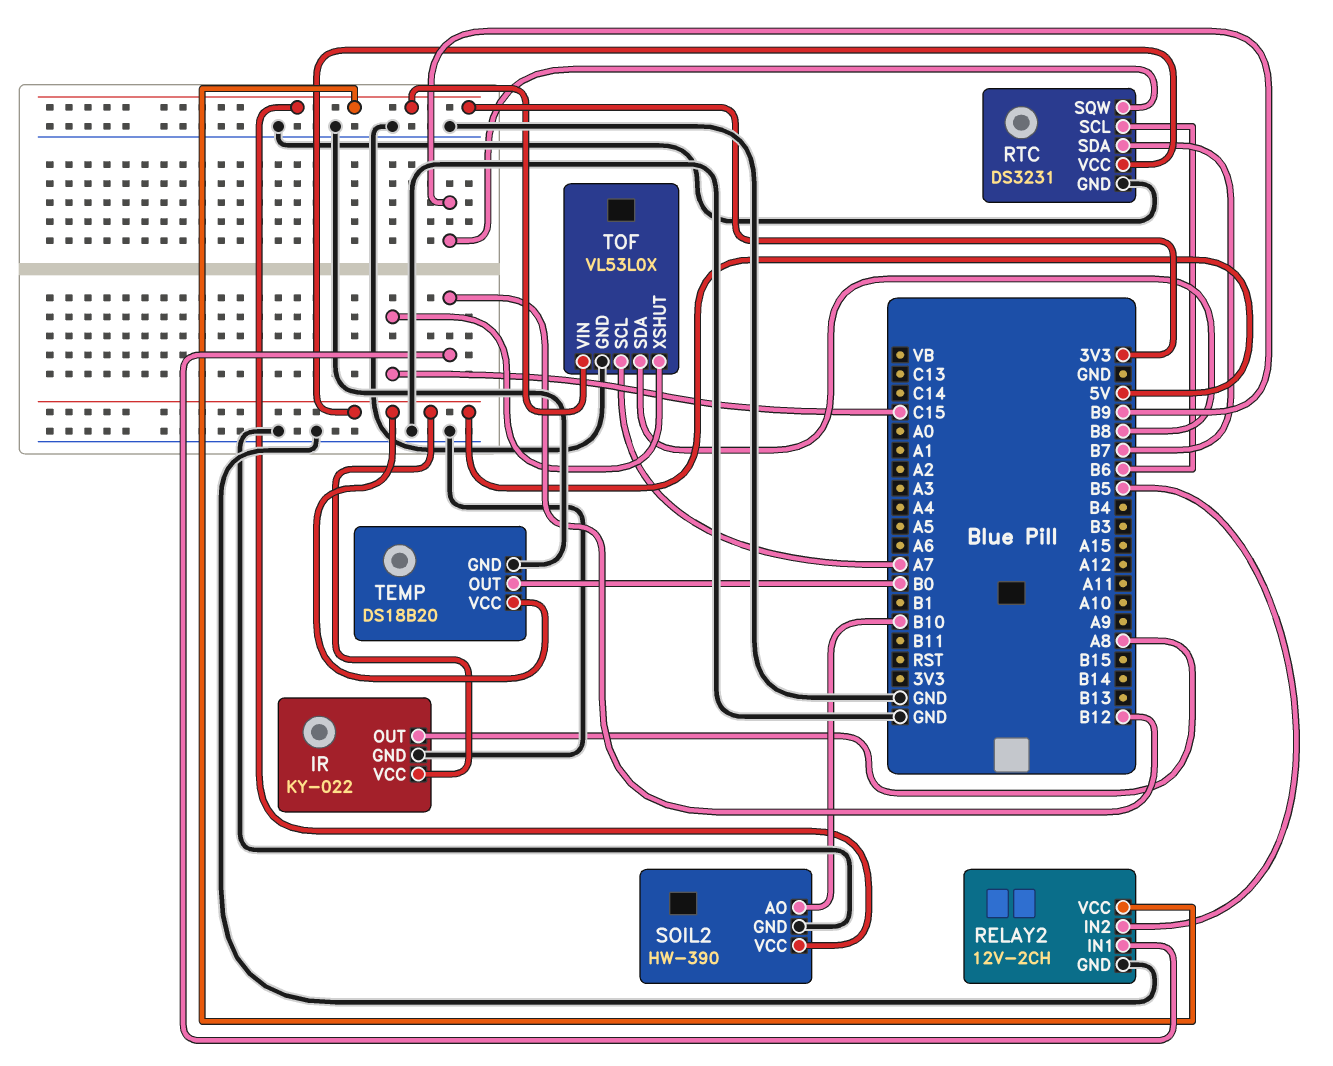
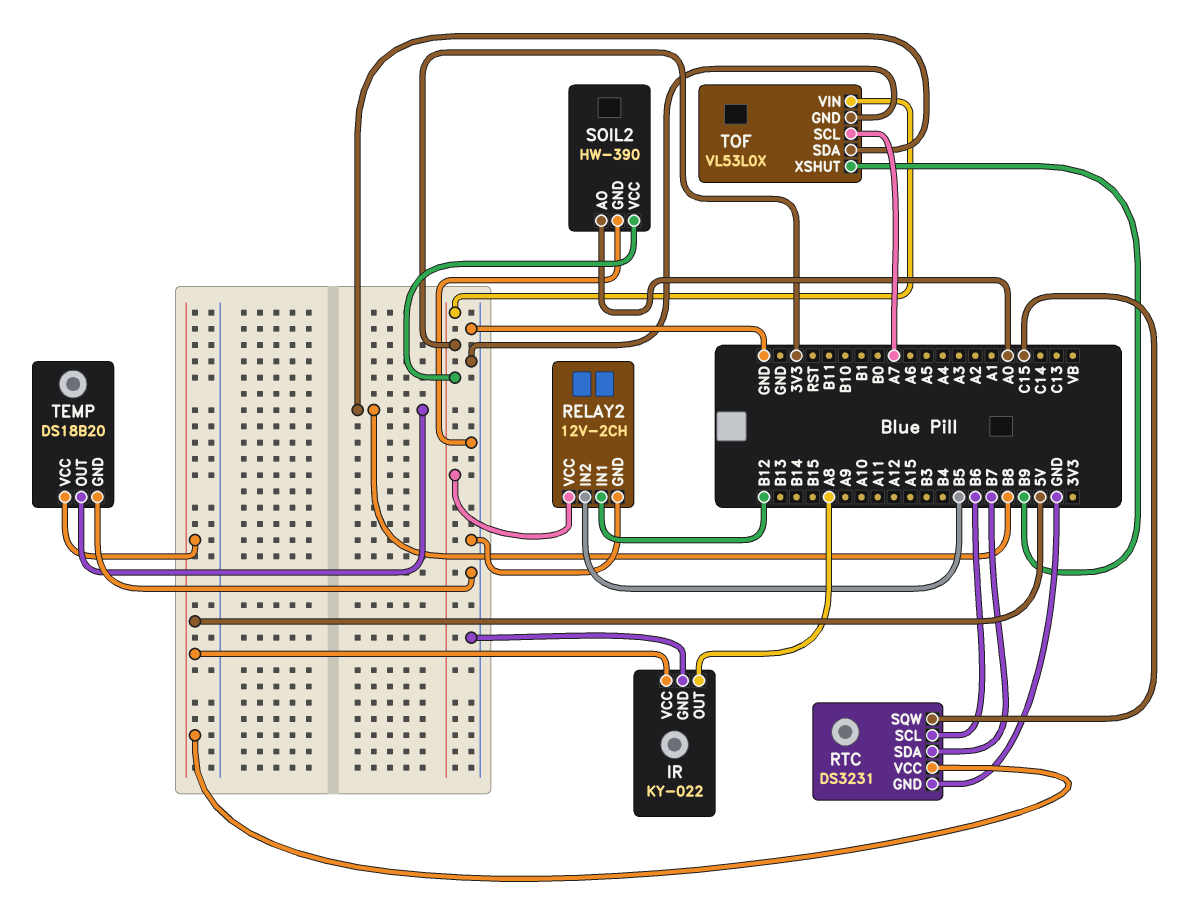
RTC pin SQW: B9 -> C15
SOIL2 pin AO: B10 -> A0
TEMP pin OUT: B0 -> B8
TOF pin XSHUT: C15 -> B9

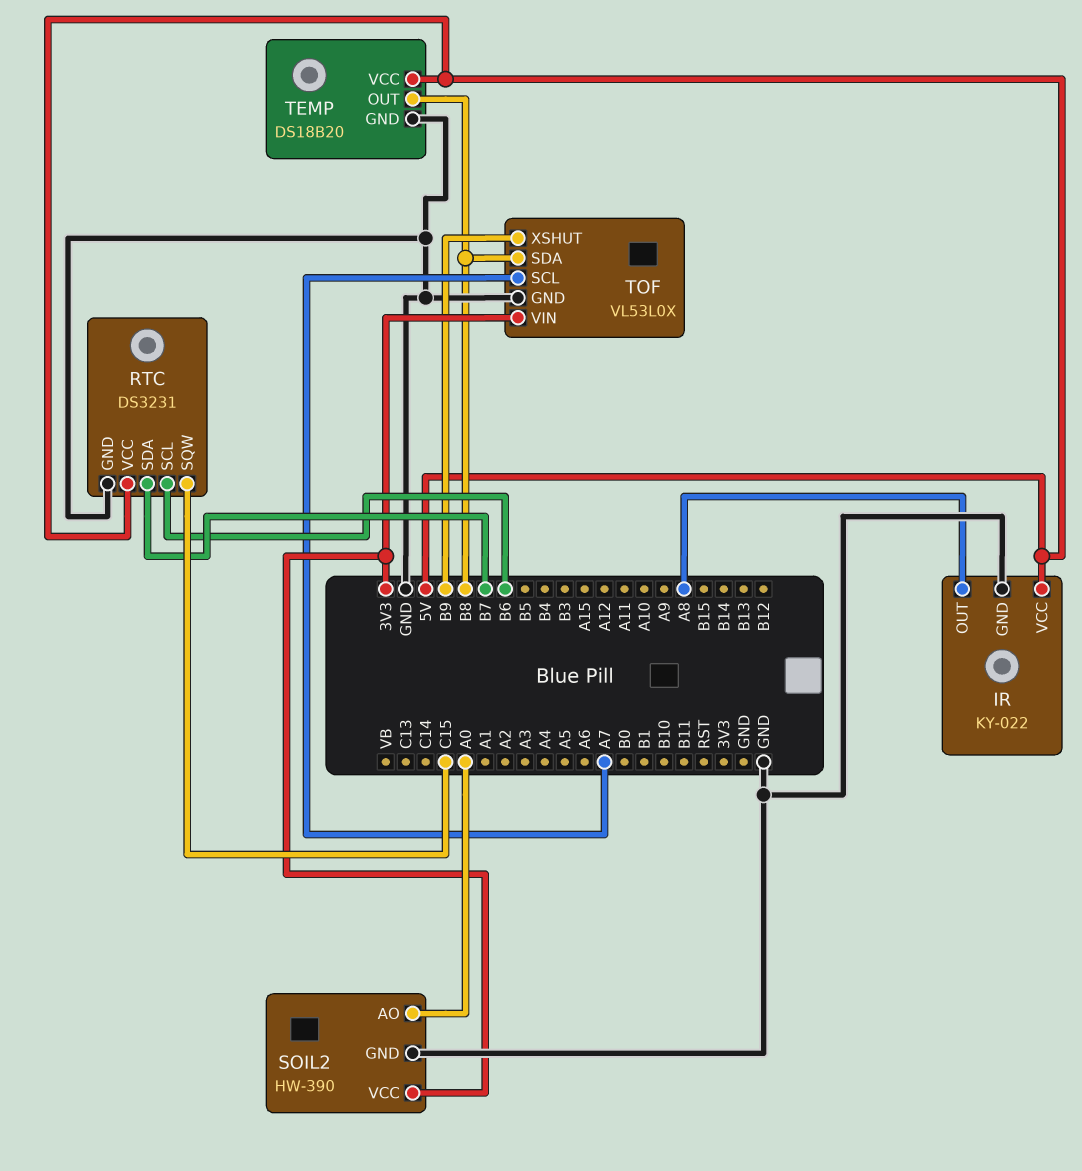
RELAY2: 12V-2CH -> none
RELAY2 pin GND: GND -> none
RELAY2 pin IN1: B12 -> none
RELAY2 pin IN2: B5 -> none
RELAY2 pin VCC: 3V3 -> none

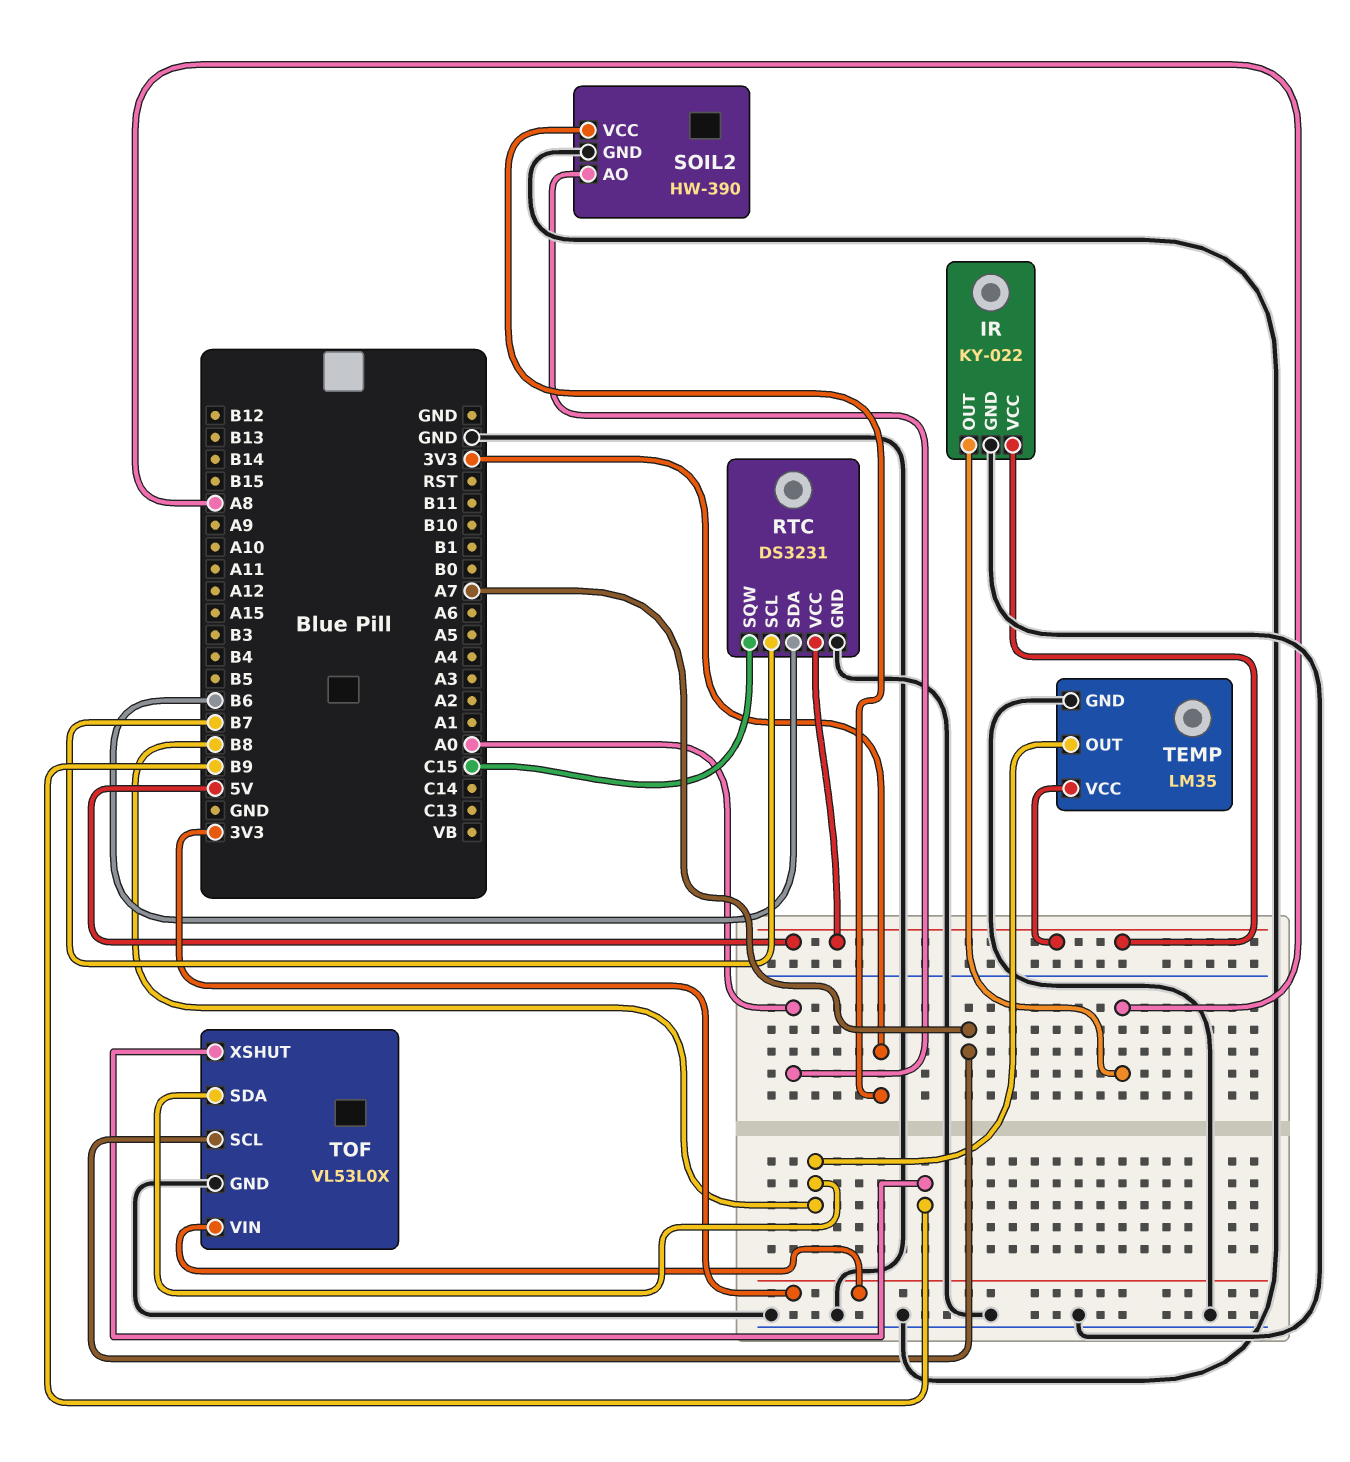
RTC pin SCL: B6 -> B7
RTC pin SDA: B7 -> B6
TEMP: DS18B20 -> LM35

